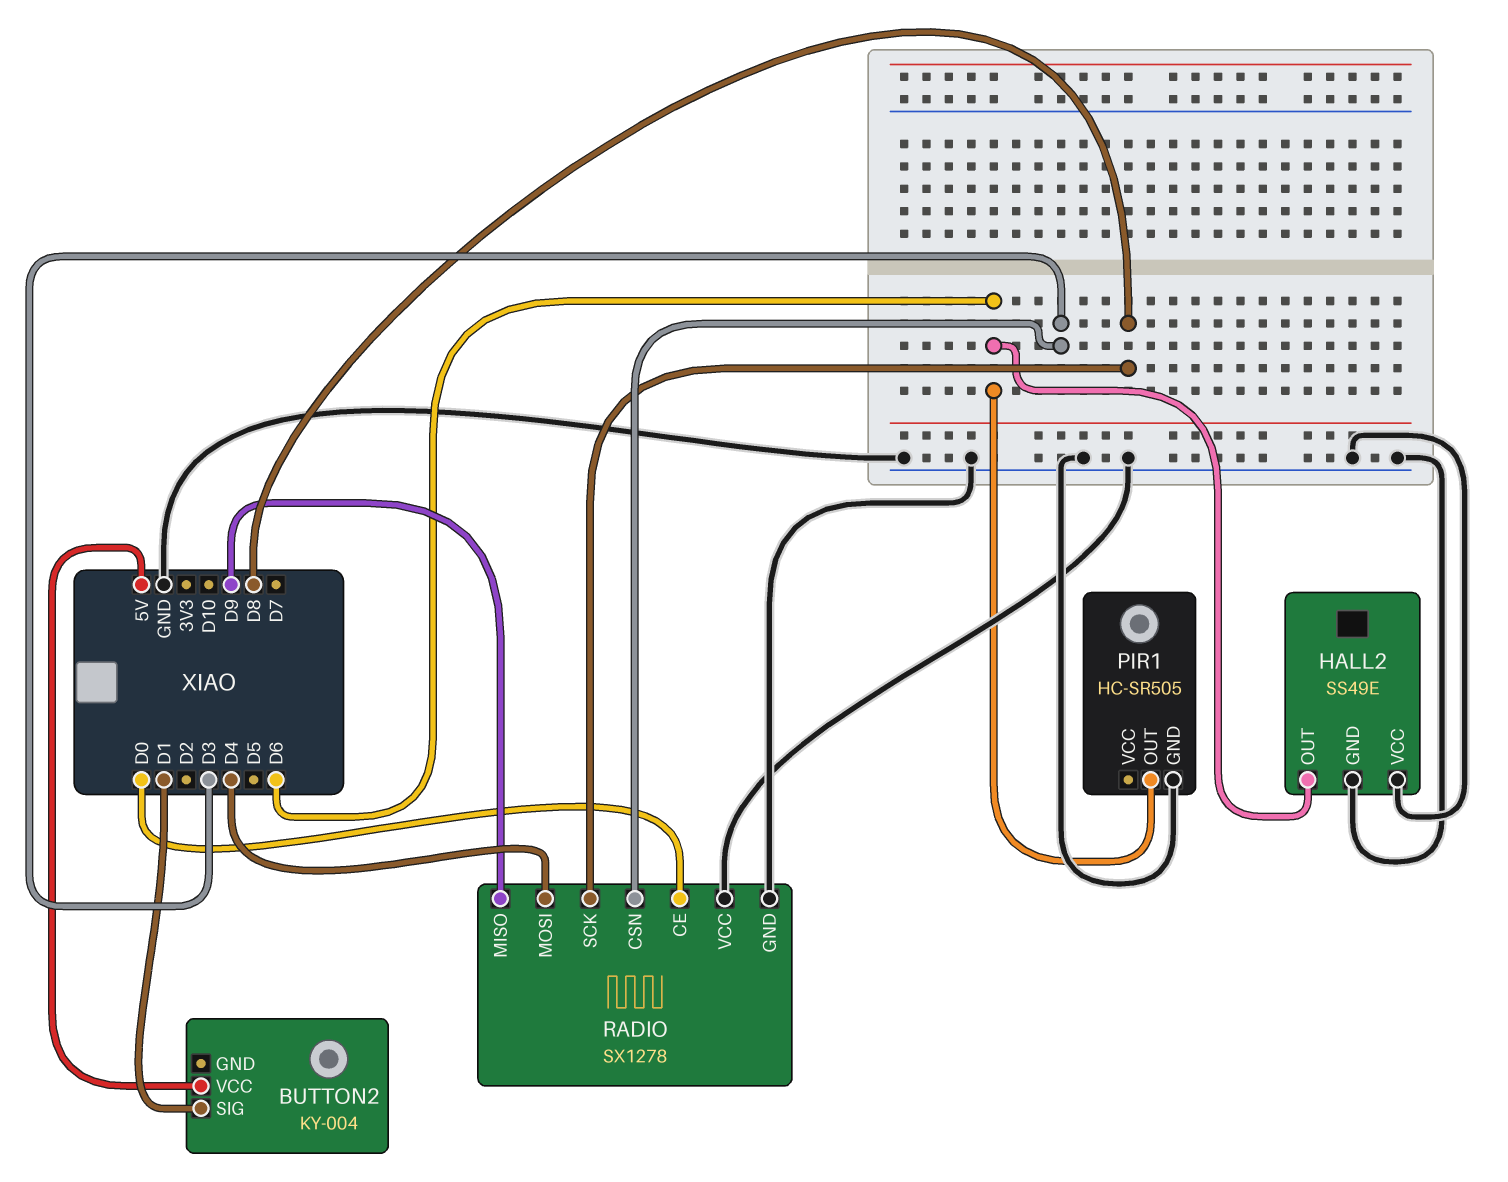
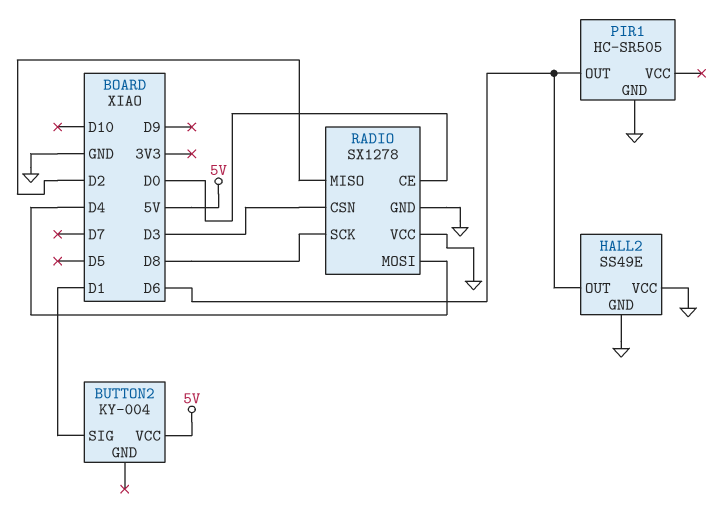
RADIO pin MISO: D9 -> D2

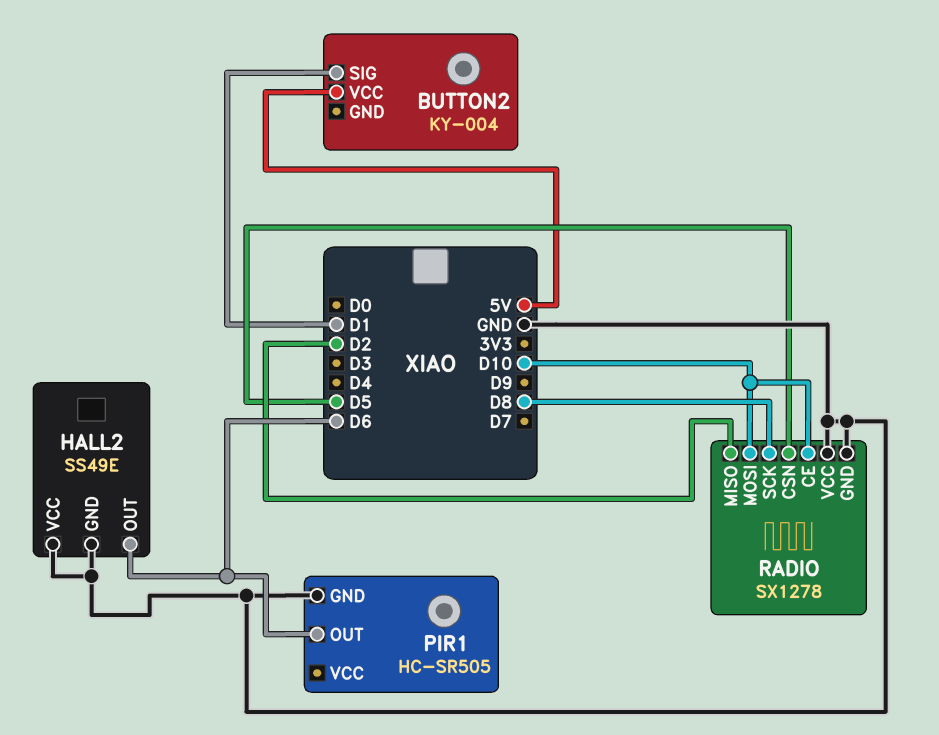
RADIO pin CE: D0 -> D10
RADIO pin CSN: D3 -> D5
RADIO pin MOSI: D4 -> D10

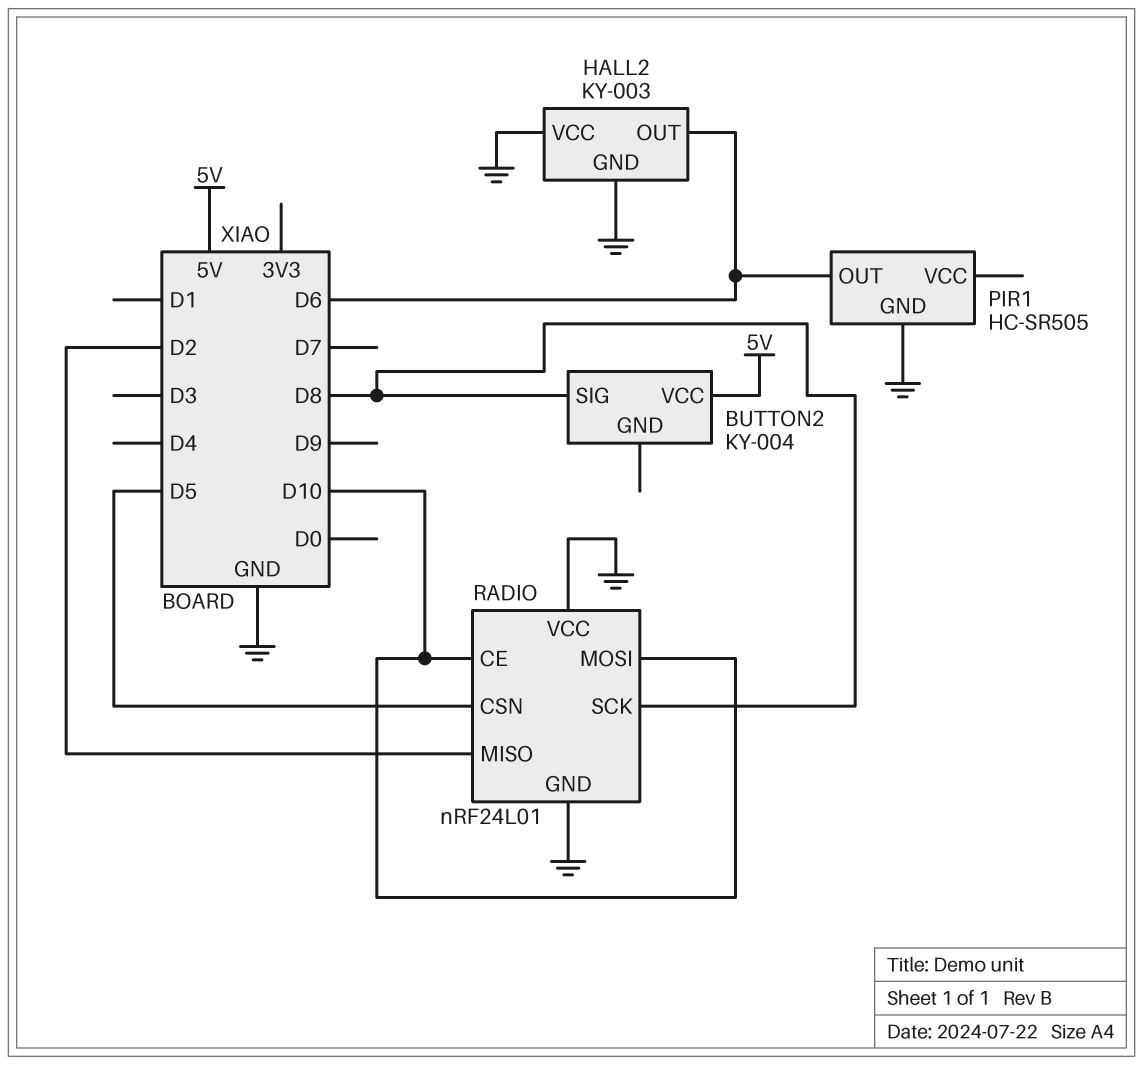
BUTTON2 pin SIG: D1 -> D8
HALL2: SS49E -> KY-003
RADIO: SX1278 -> nRF24L01

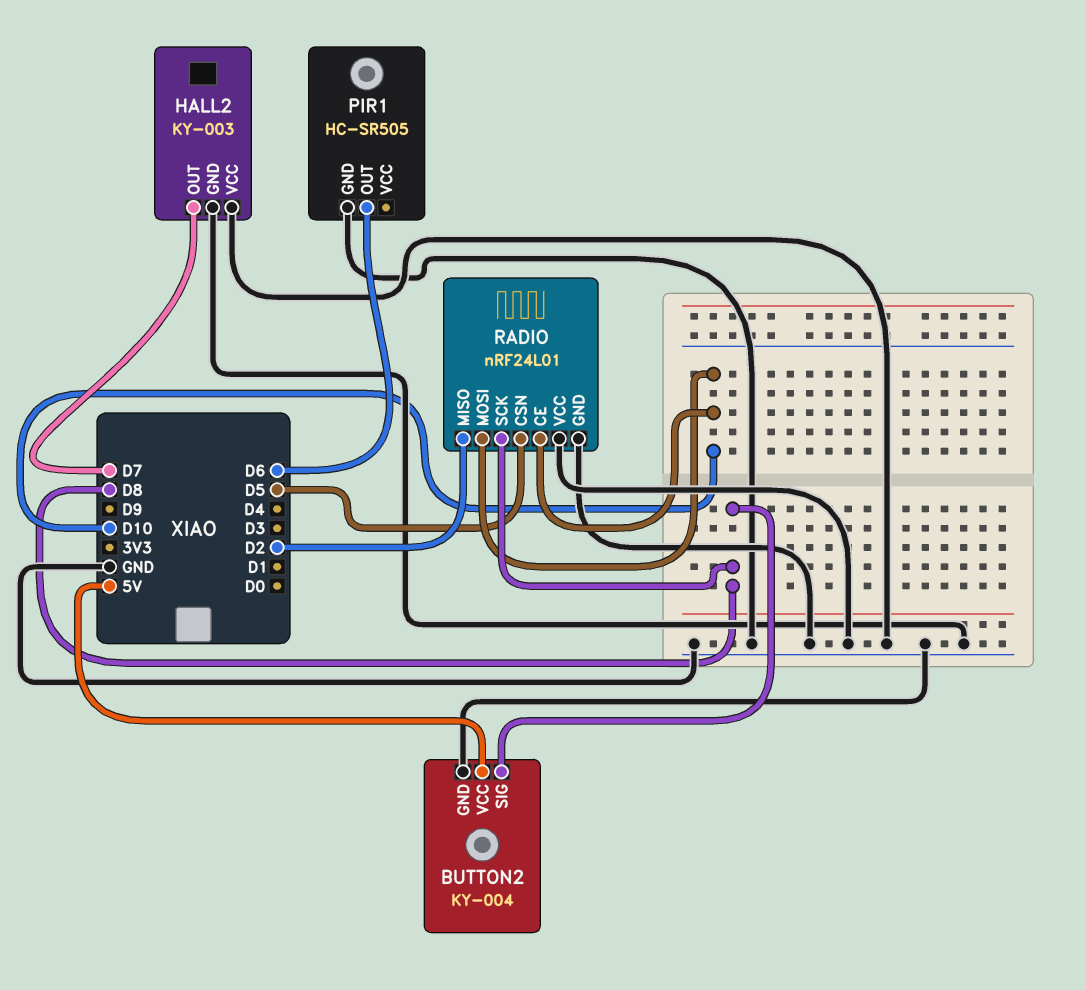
BUTTON2 pin GND: none -> GND
HALL2 pin OUT: D6 -> D7

